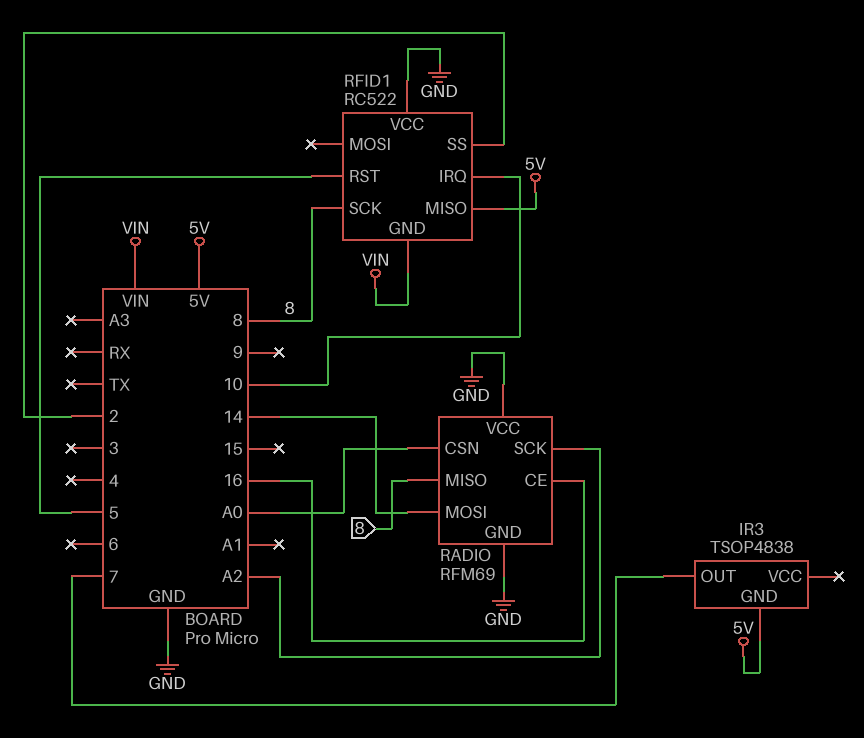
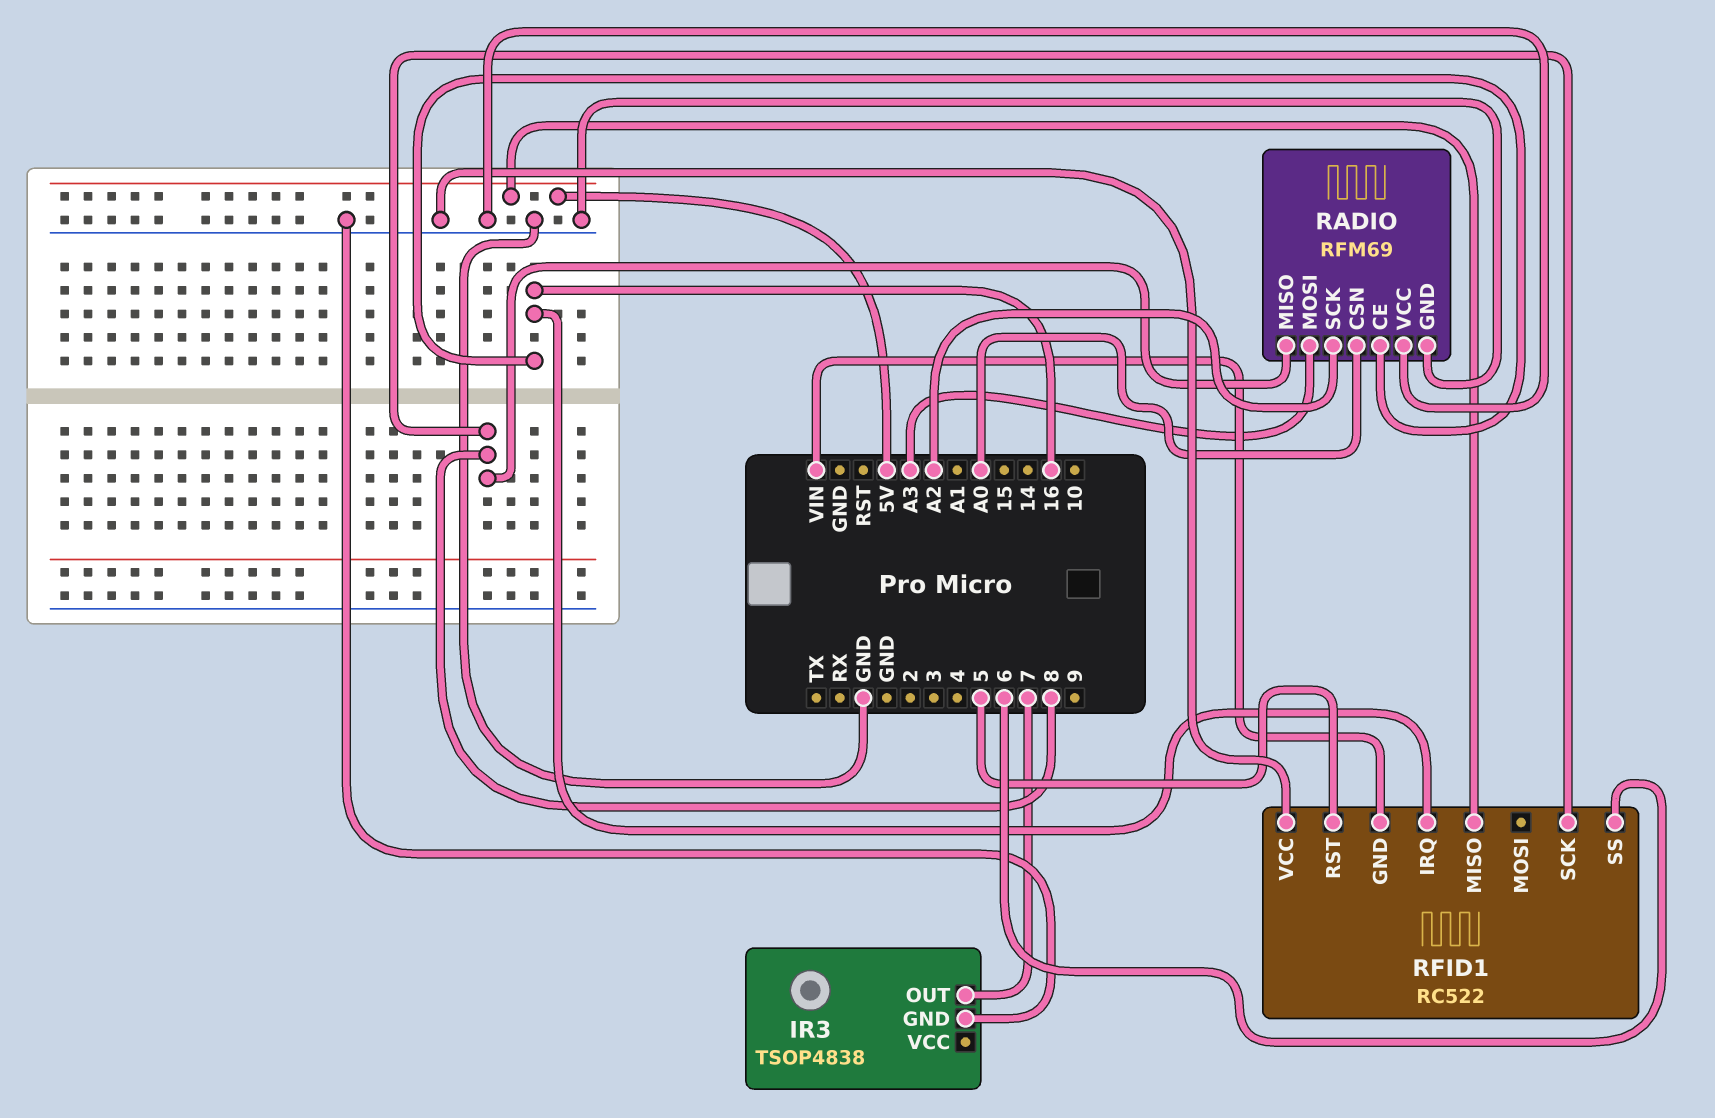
IR3 pin GND: 5V -> GND
RADIO pin MOSI: 14 -> A3
RFID1 pin IRQ: 10 -> 16
RFID1 pin SS: 2 -> 6

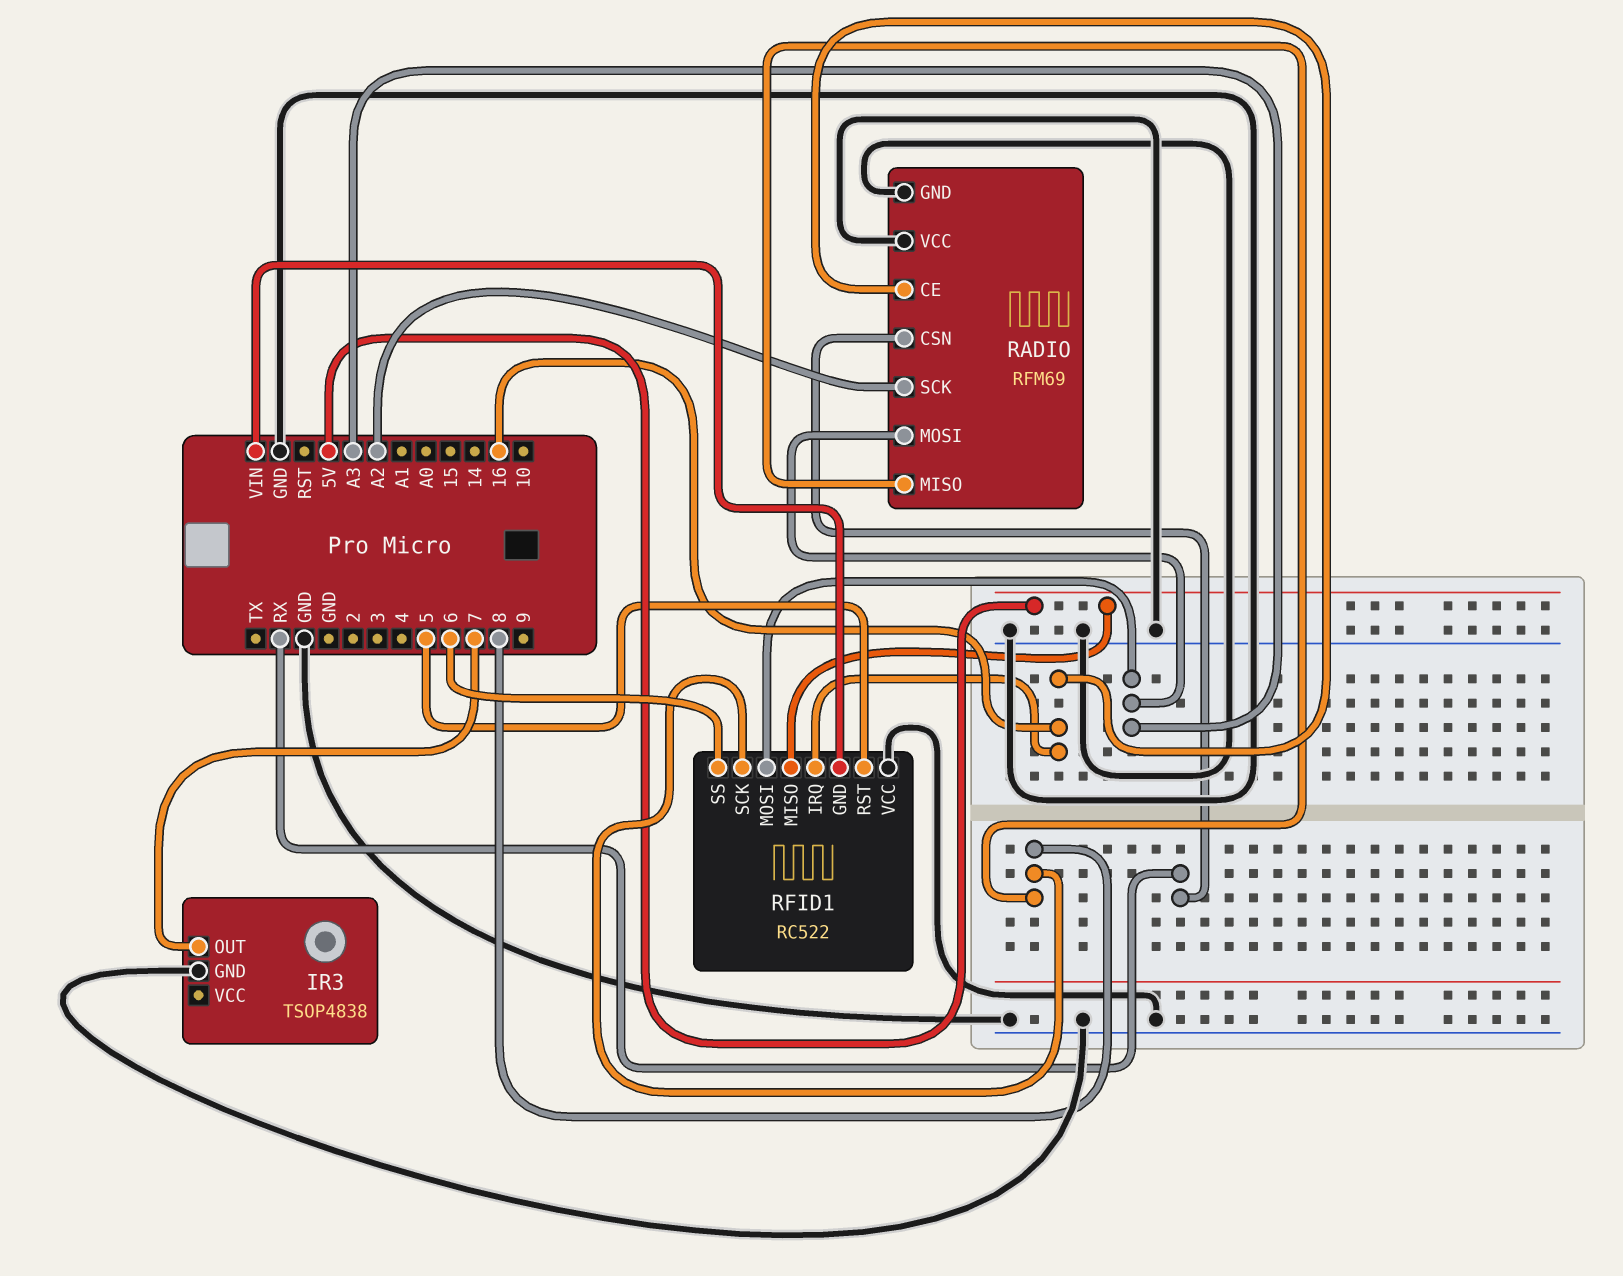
RADIO pin CSN: A0 -> RX
RFID1 pin MOSI: none -> A3

